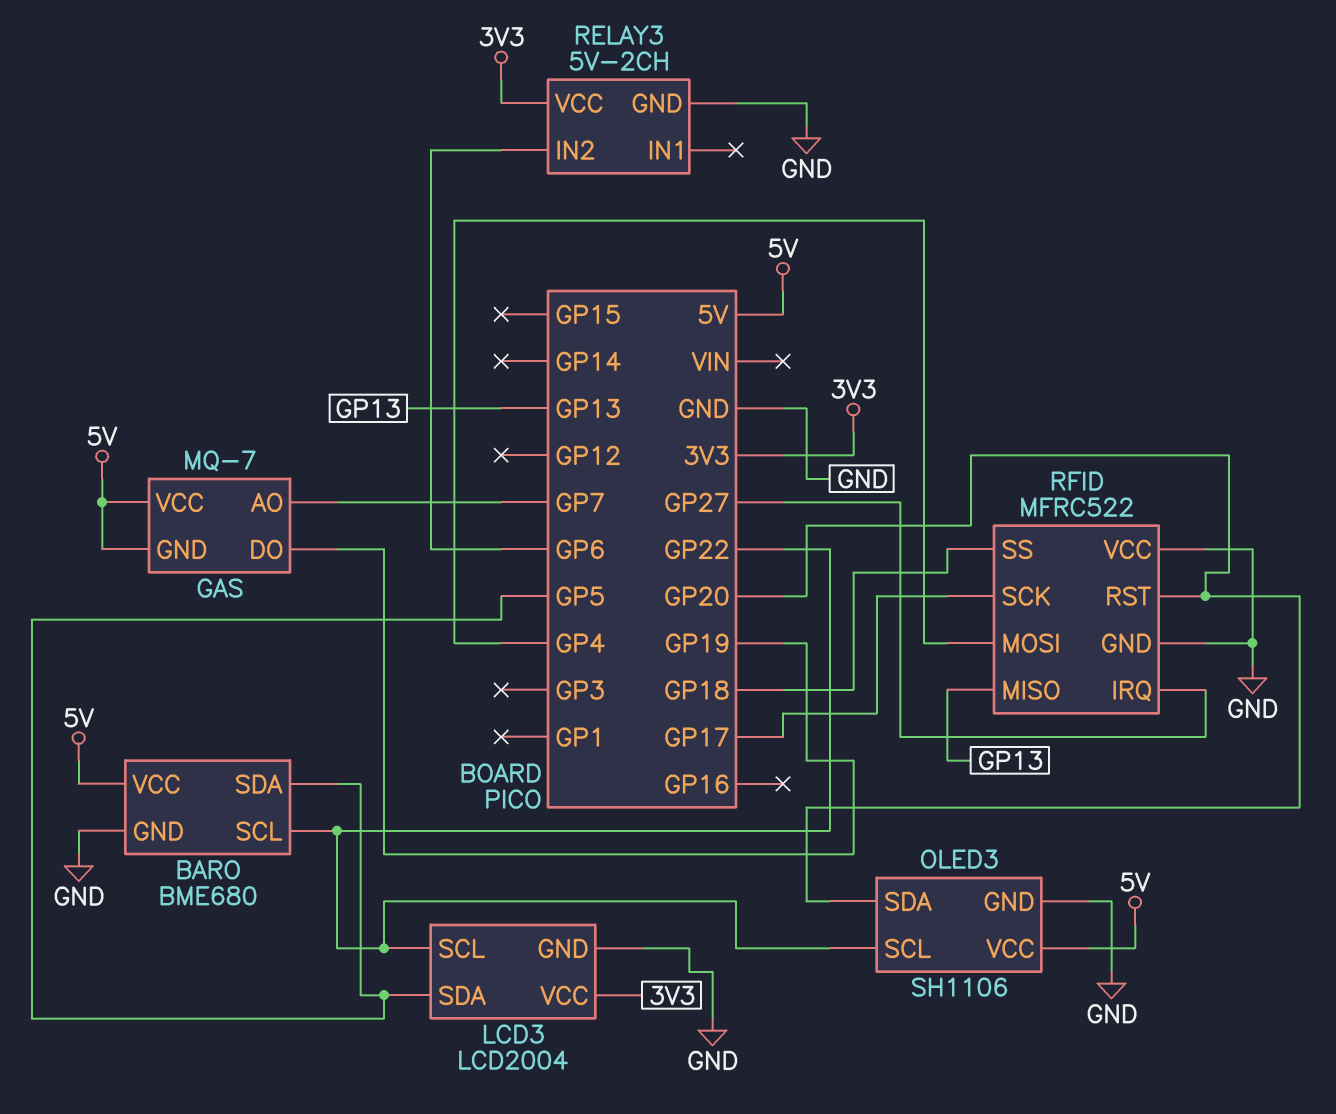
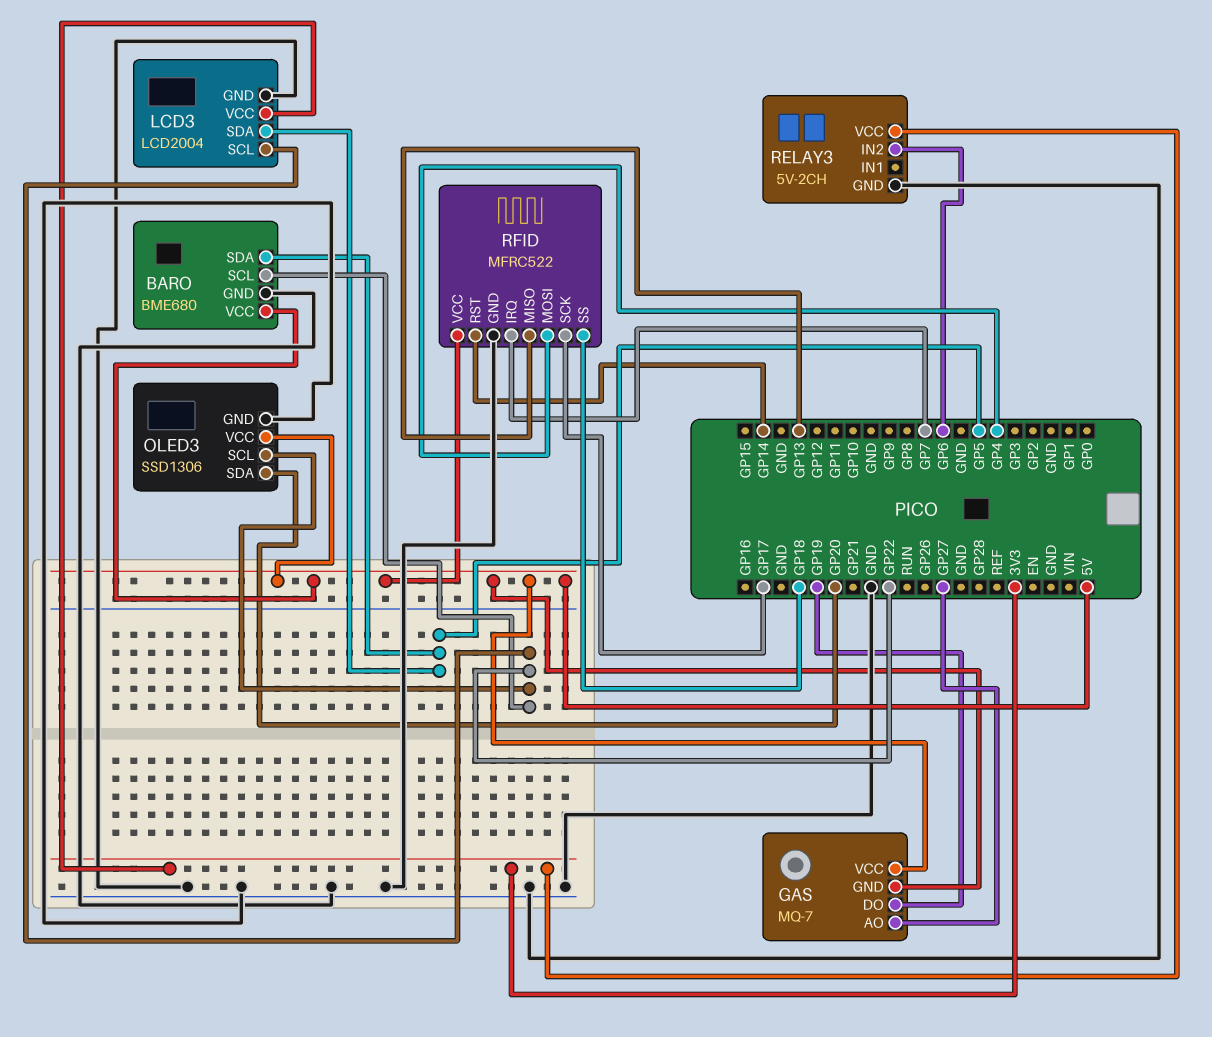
GAS pin AO: GP7 -> GP27
OLED3: SH1106 -> SSD1306
RFID pin IRQ: GP27 -> GP7
RFID pin RST: GP20 -> GP14
RFID pin VCC: GND -> 5V

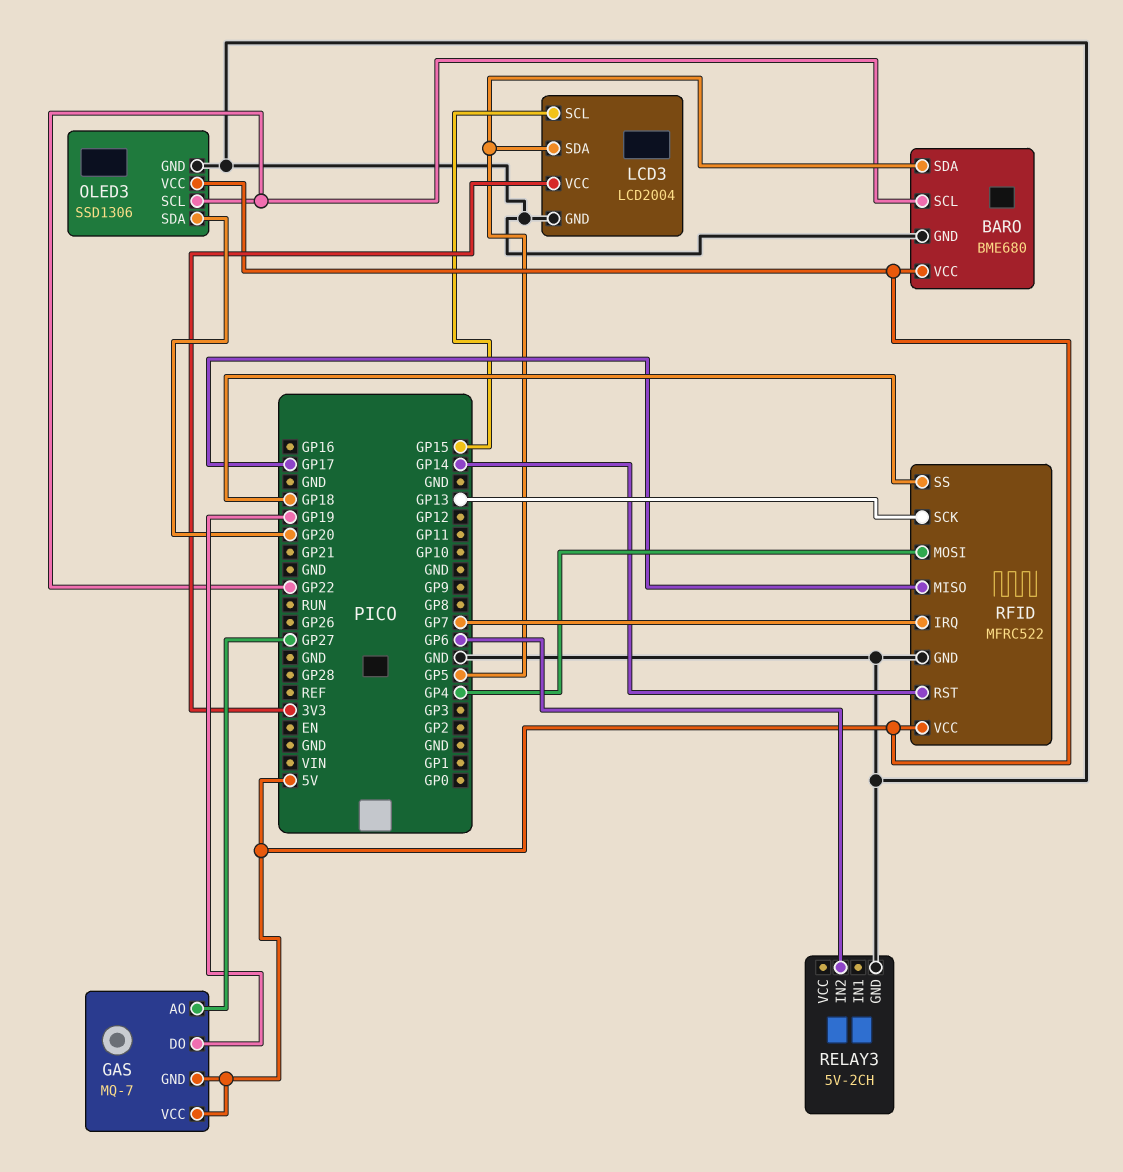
LCD3 pin SCL: GP22 -> GP15
RELAY3 pin VCC: 3V3 -> none
RFID pin MISO: GP13 -> GP17
RFID pin SCK: GP17 -> GP13

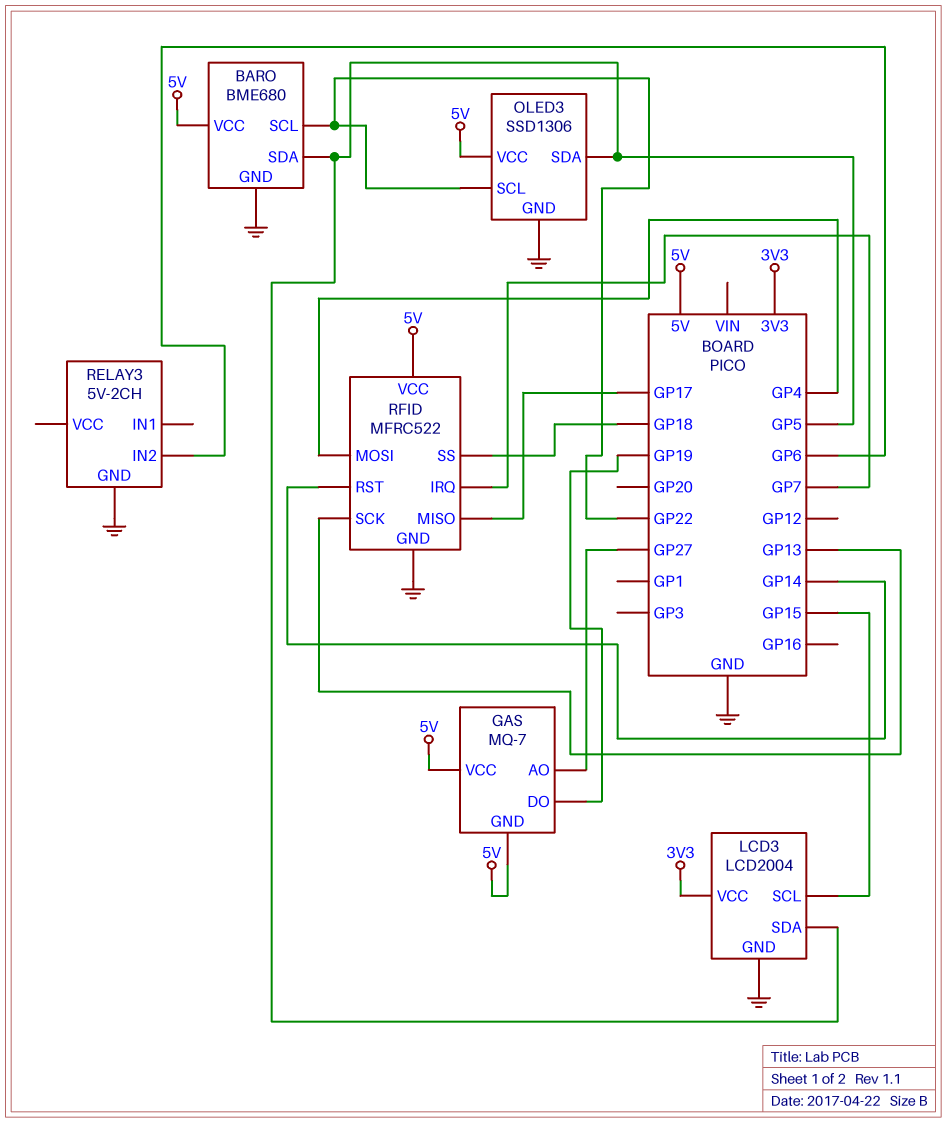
OLED3 pin SDA: GP20 -> GP5

